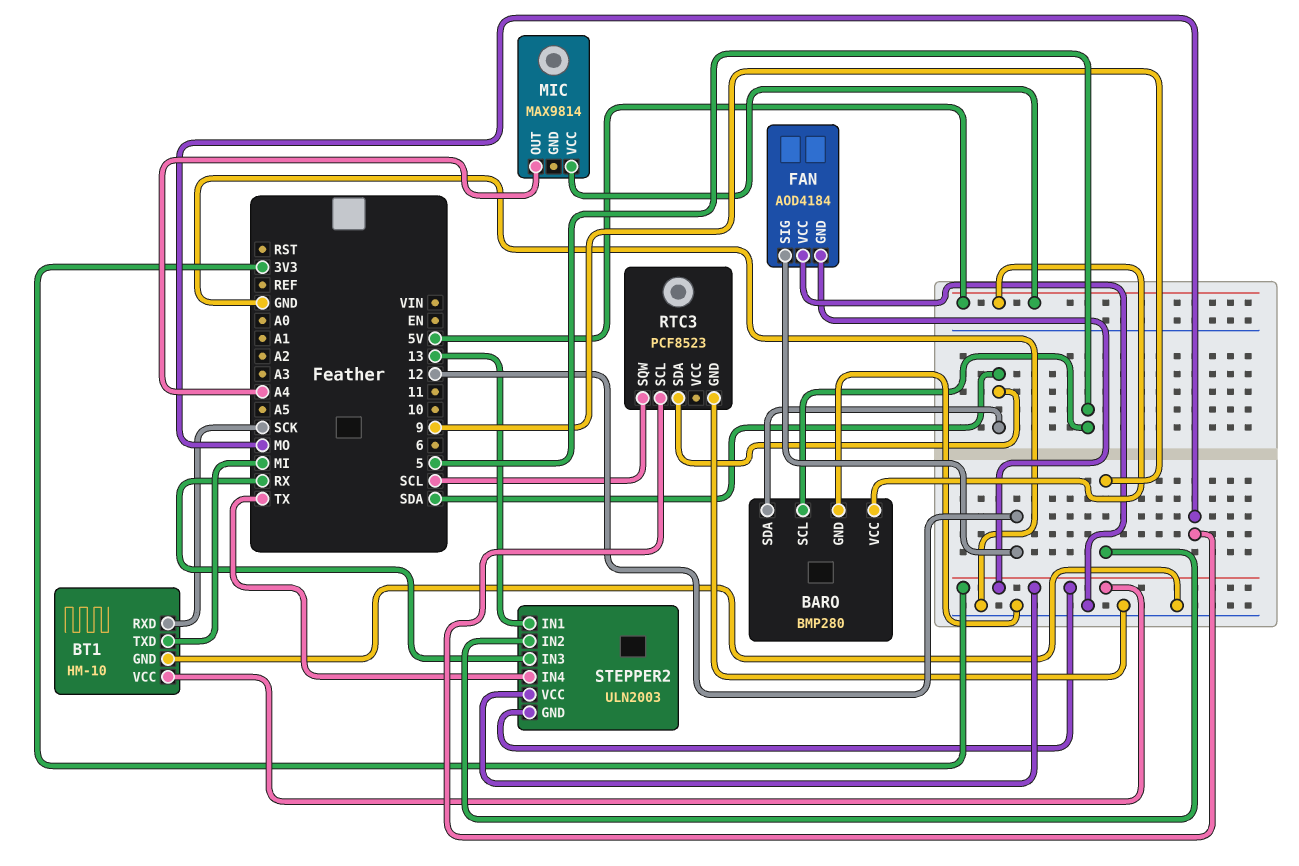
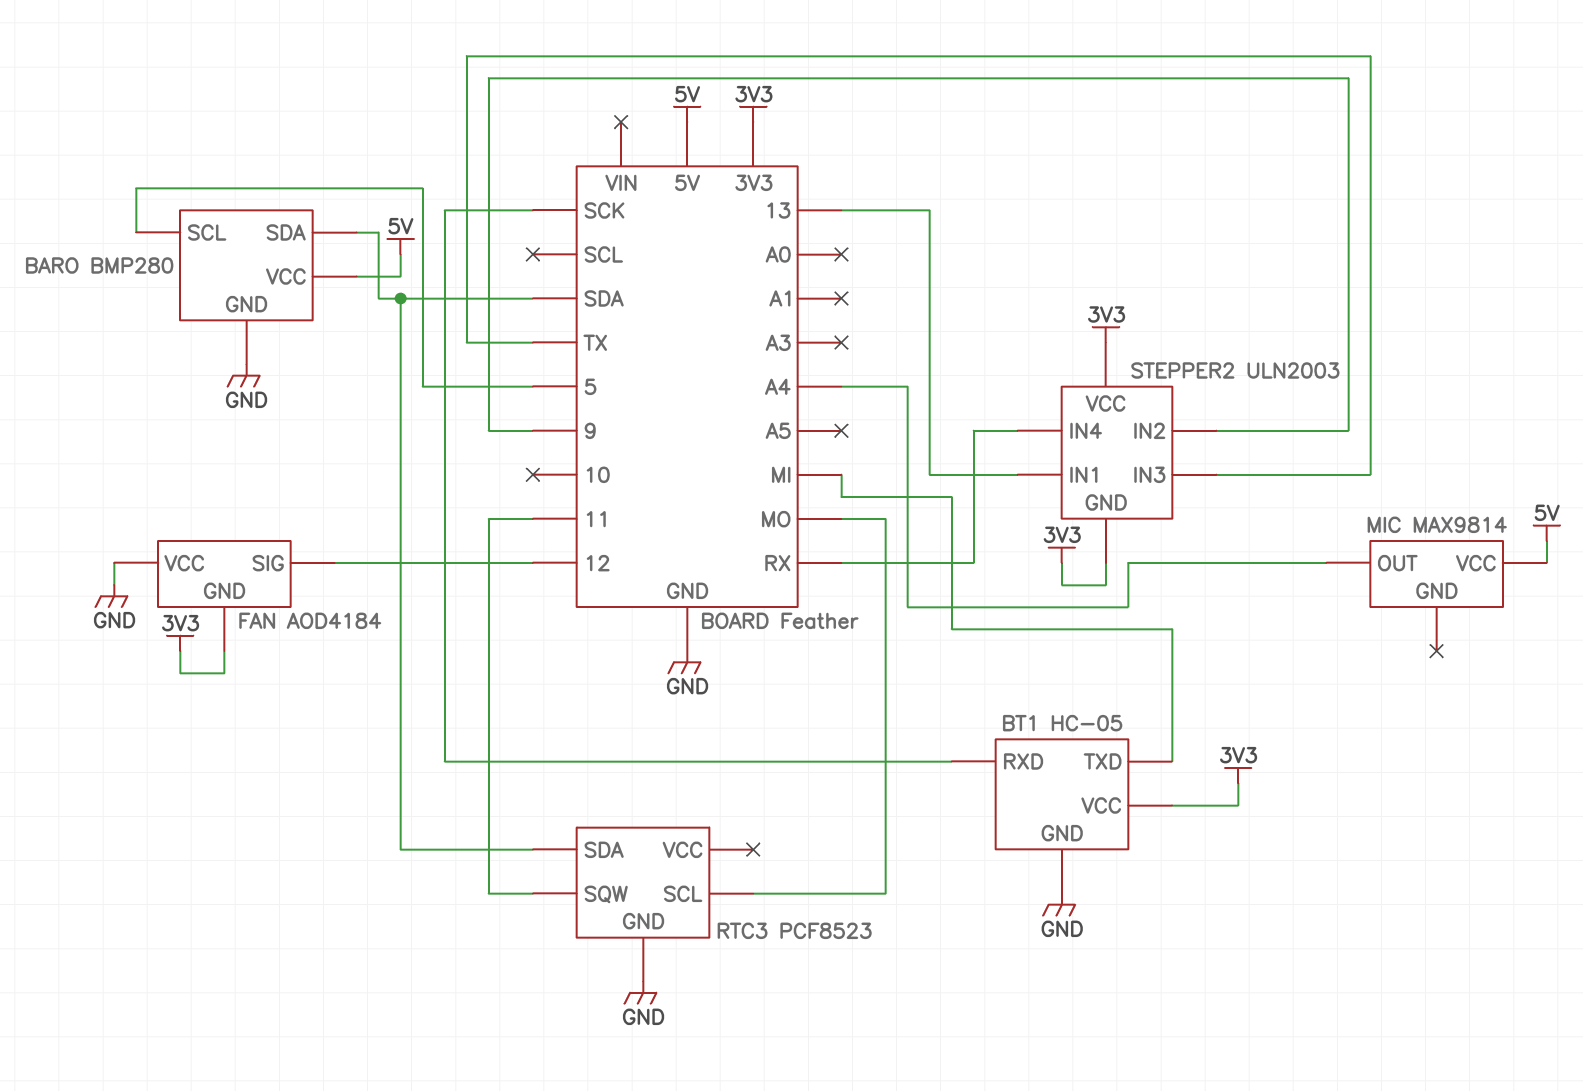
BT1: HM-10 -> HC-05
RTC3 pin SQW: SCL -> 11
STEPPER2 pin IN3: RX -> TX
STEPPER2 pin IN4: TX -> RX

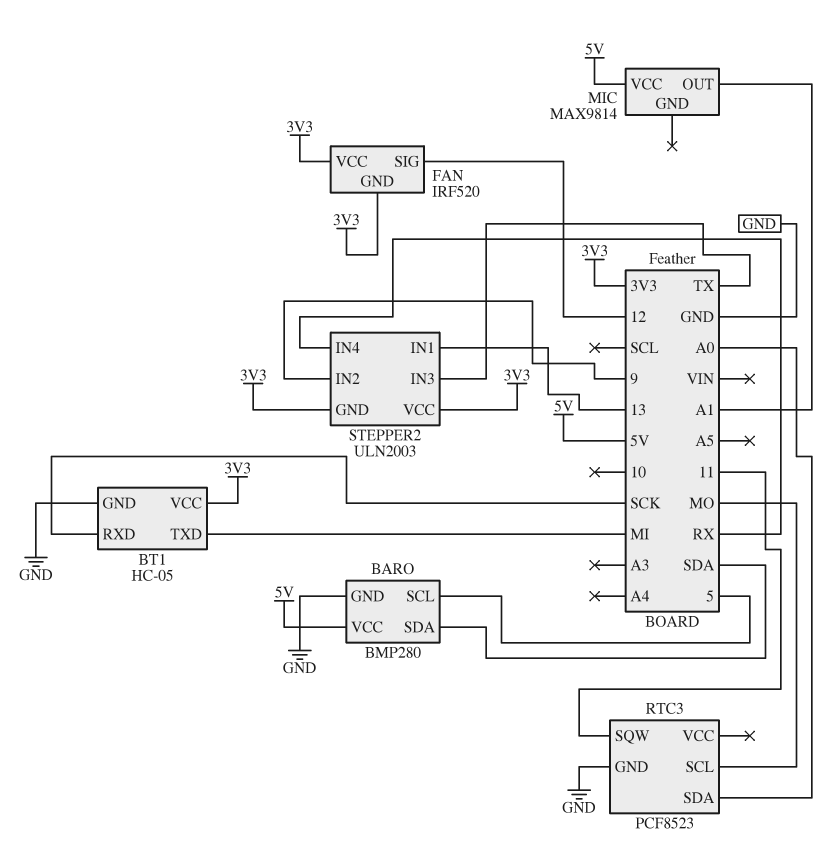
FAN: AOD4184 -> IRF520
FAN pin VCC: GND -> 3V3
MIC pin OUT: A4 -> A1
RTC3 pin SDA: SDA -> A0

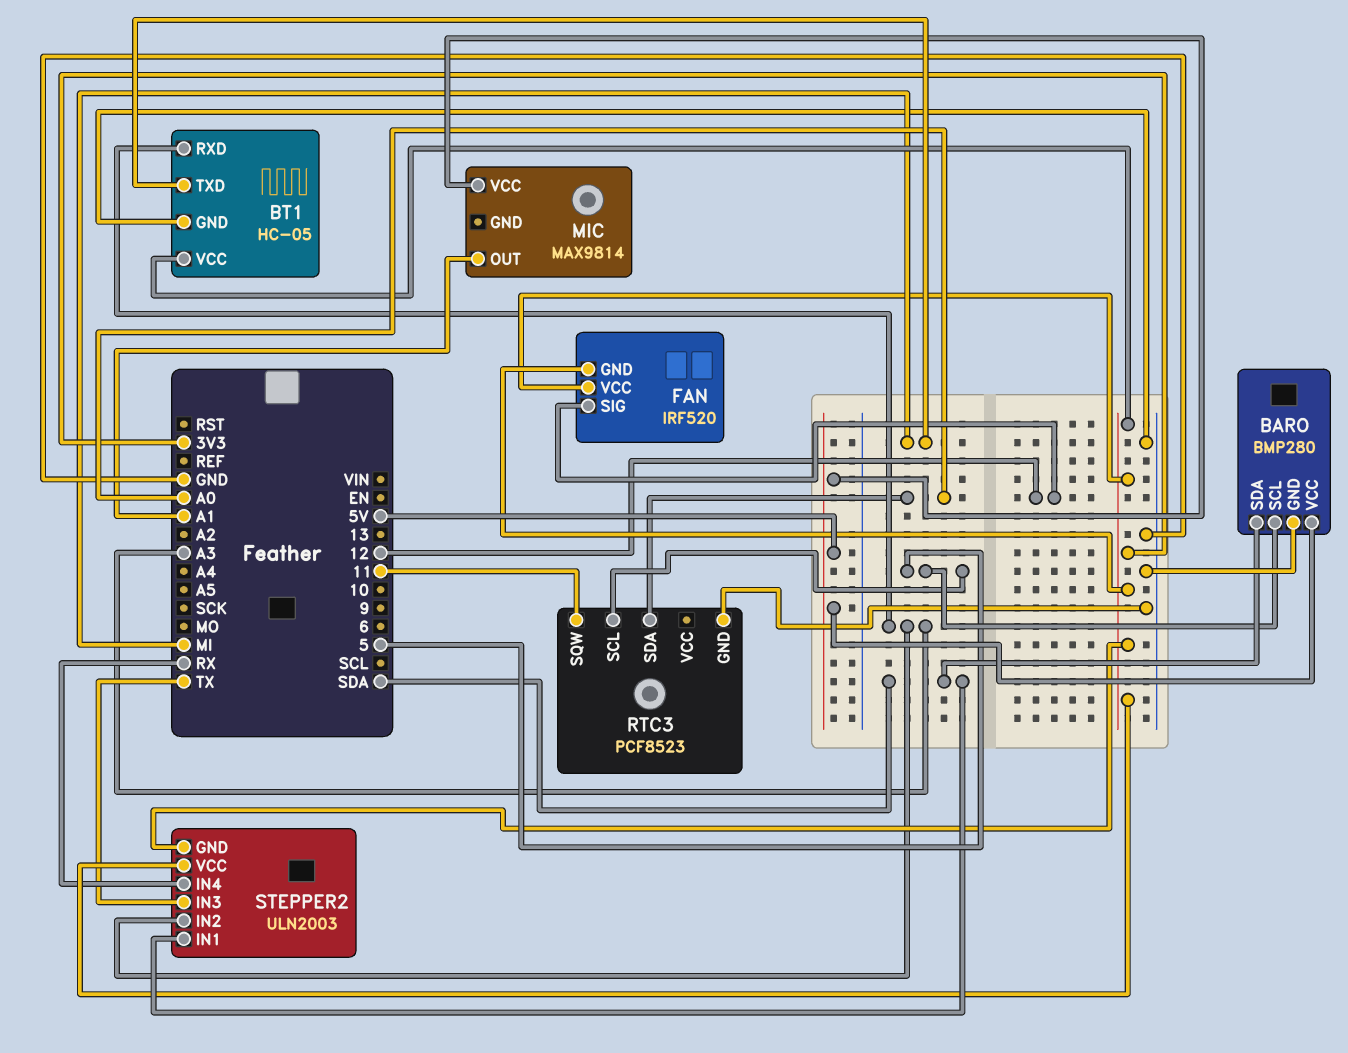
BT1 pin RXD: SCK -> A3
RTC3 pin SCL: MO -> 5
STEPPER2 pin IN1: 13 -> SDA
STEPPER2 pin IN2: 9 -> A3

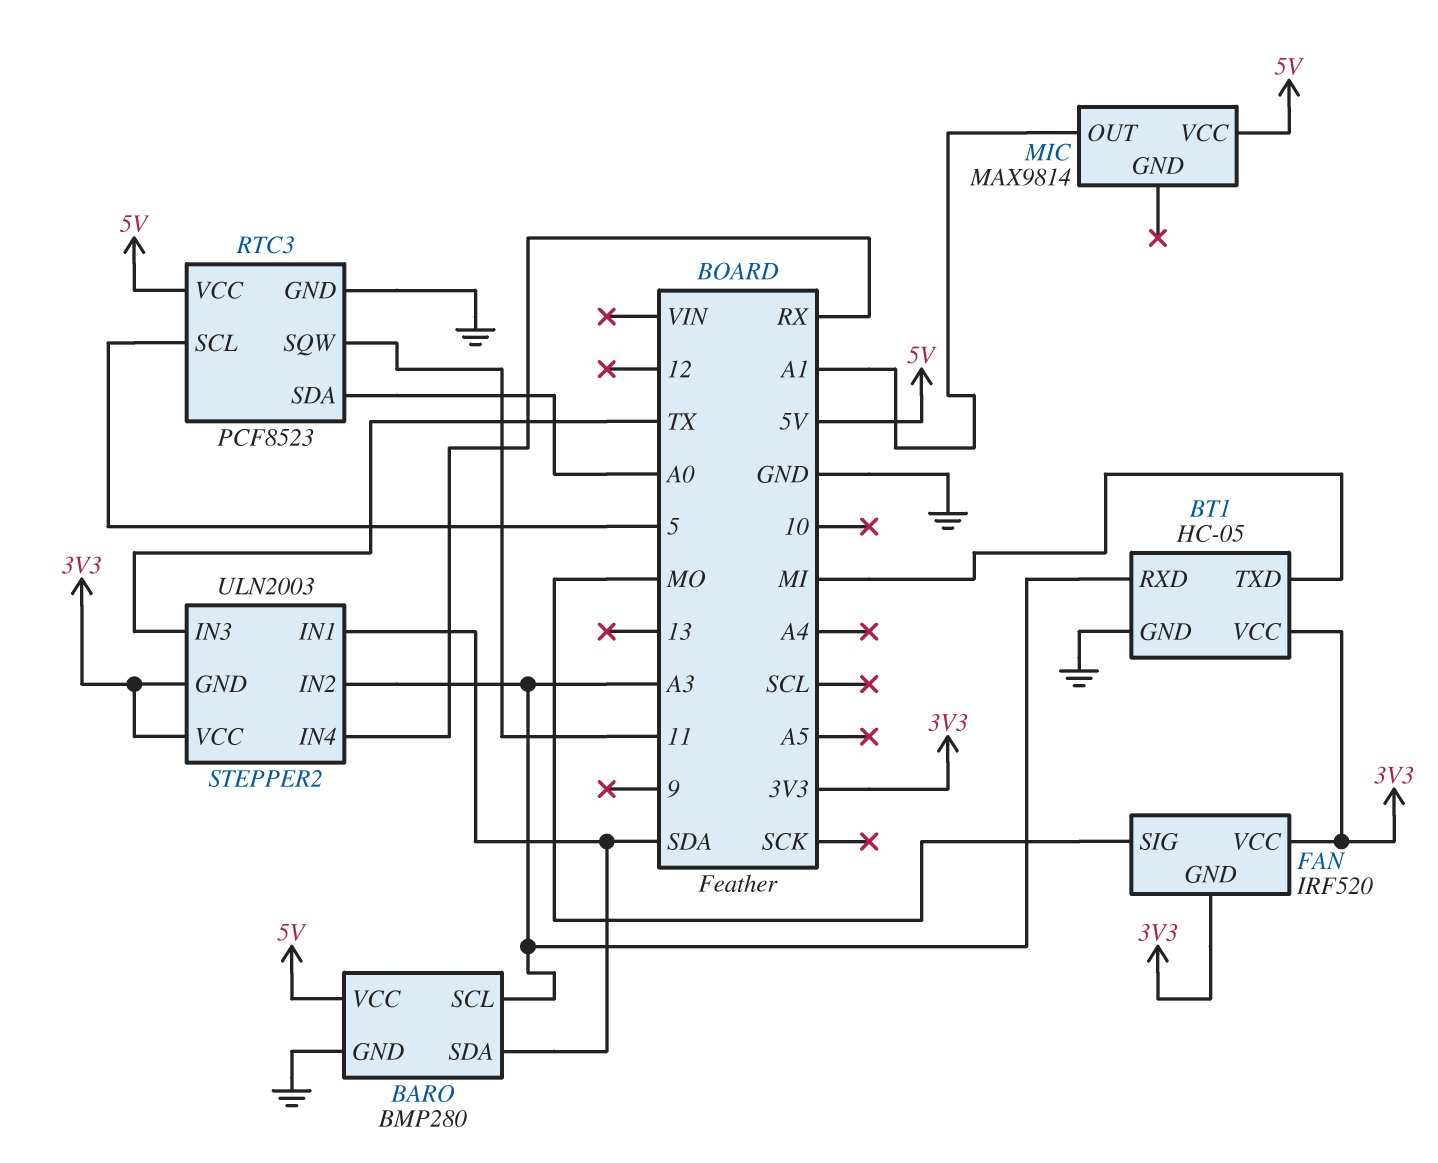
BARO pin SCL: 5 -> A3
FAN pin SIG: 12 -> MO
RTC3 pin VCC: none -> 5V

